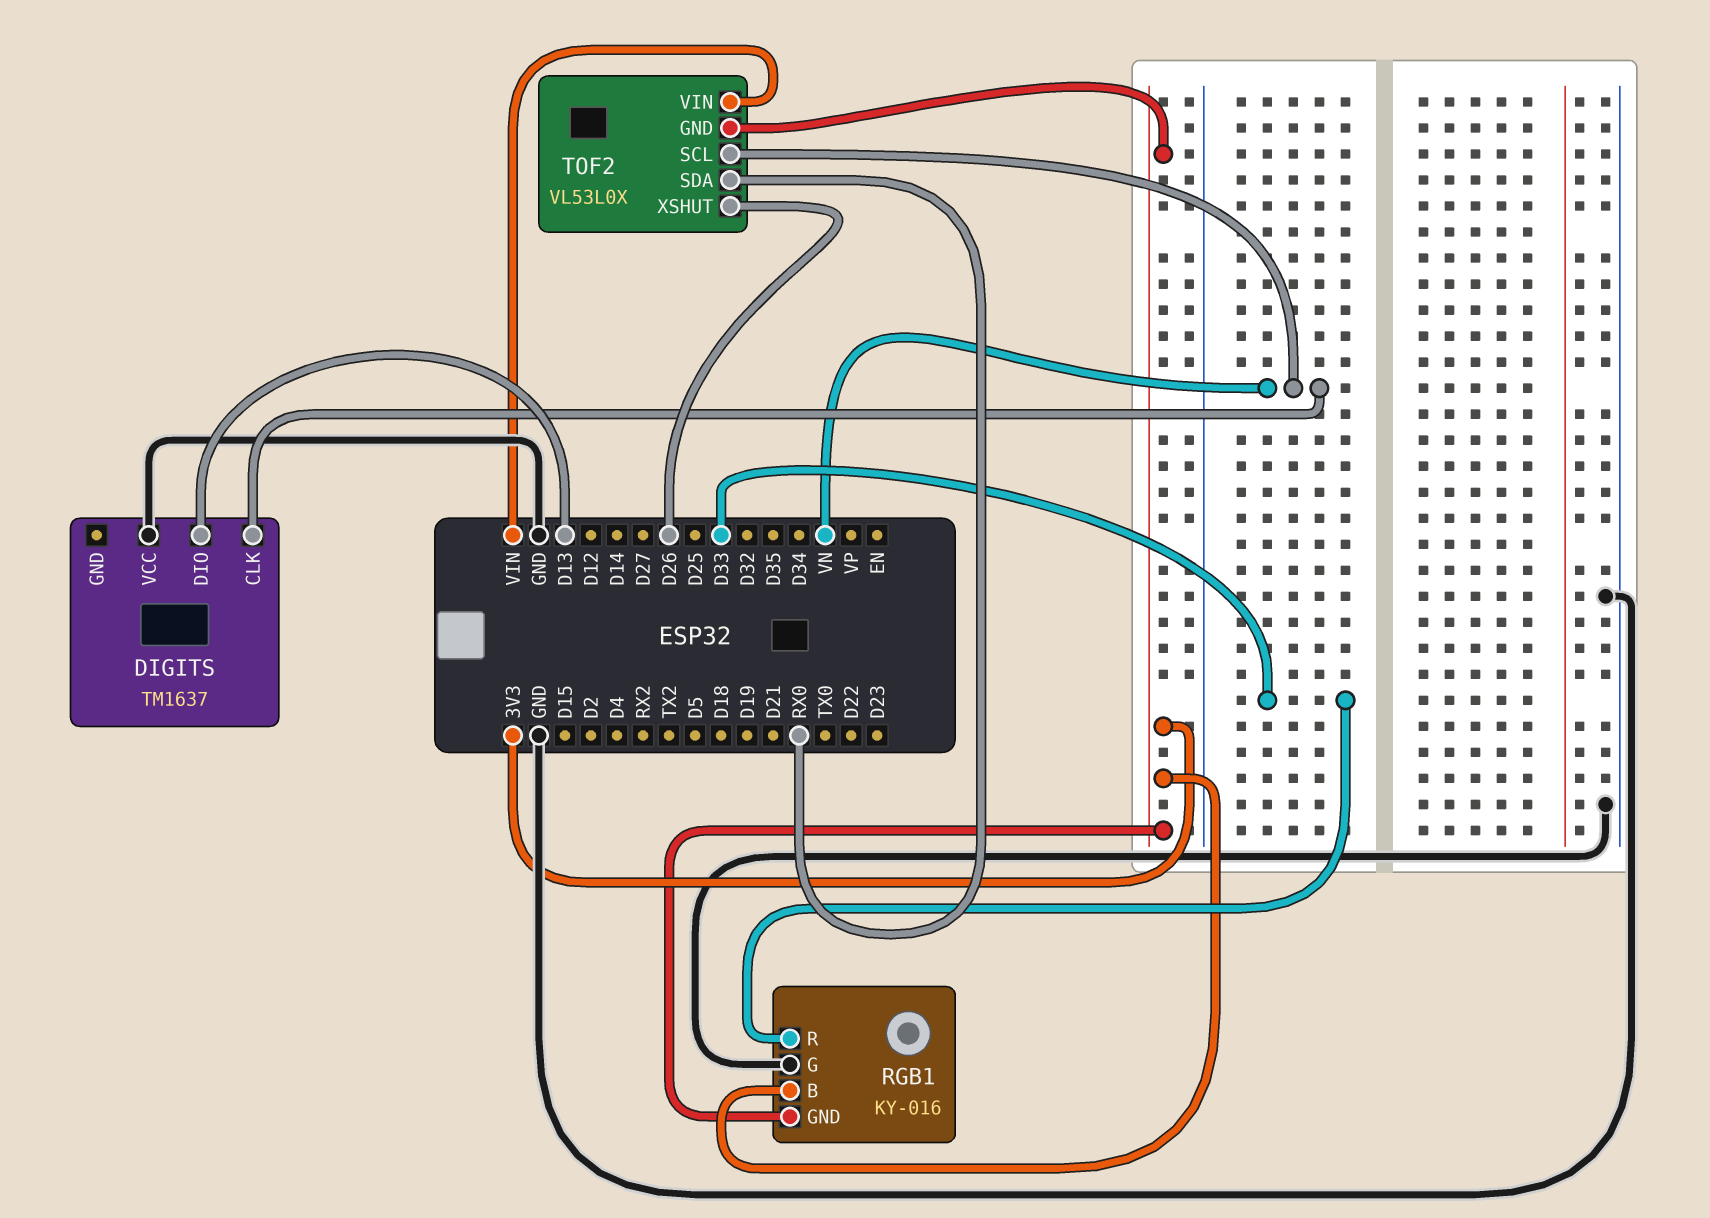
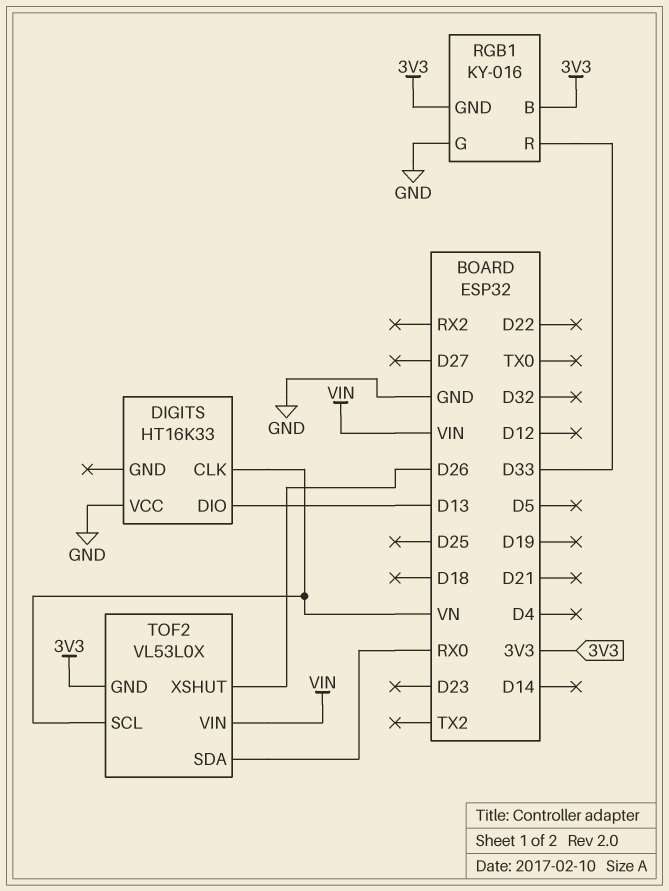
DIGITS: TM1637 -> HT16K33

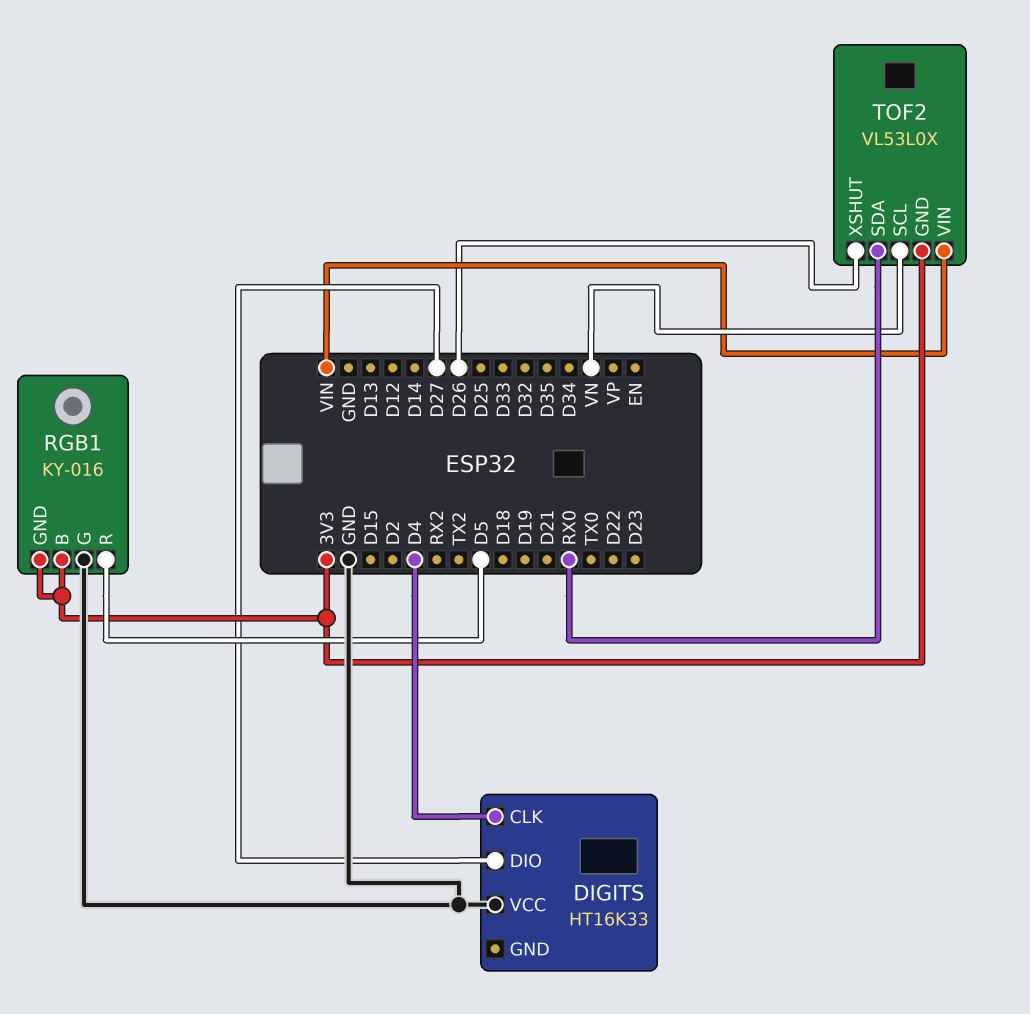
DIGITS pin CLK: VN -> D4
DIGITS pin DIO: D13 -> D27
RGB1 pin R: D33 -> D5

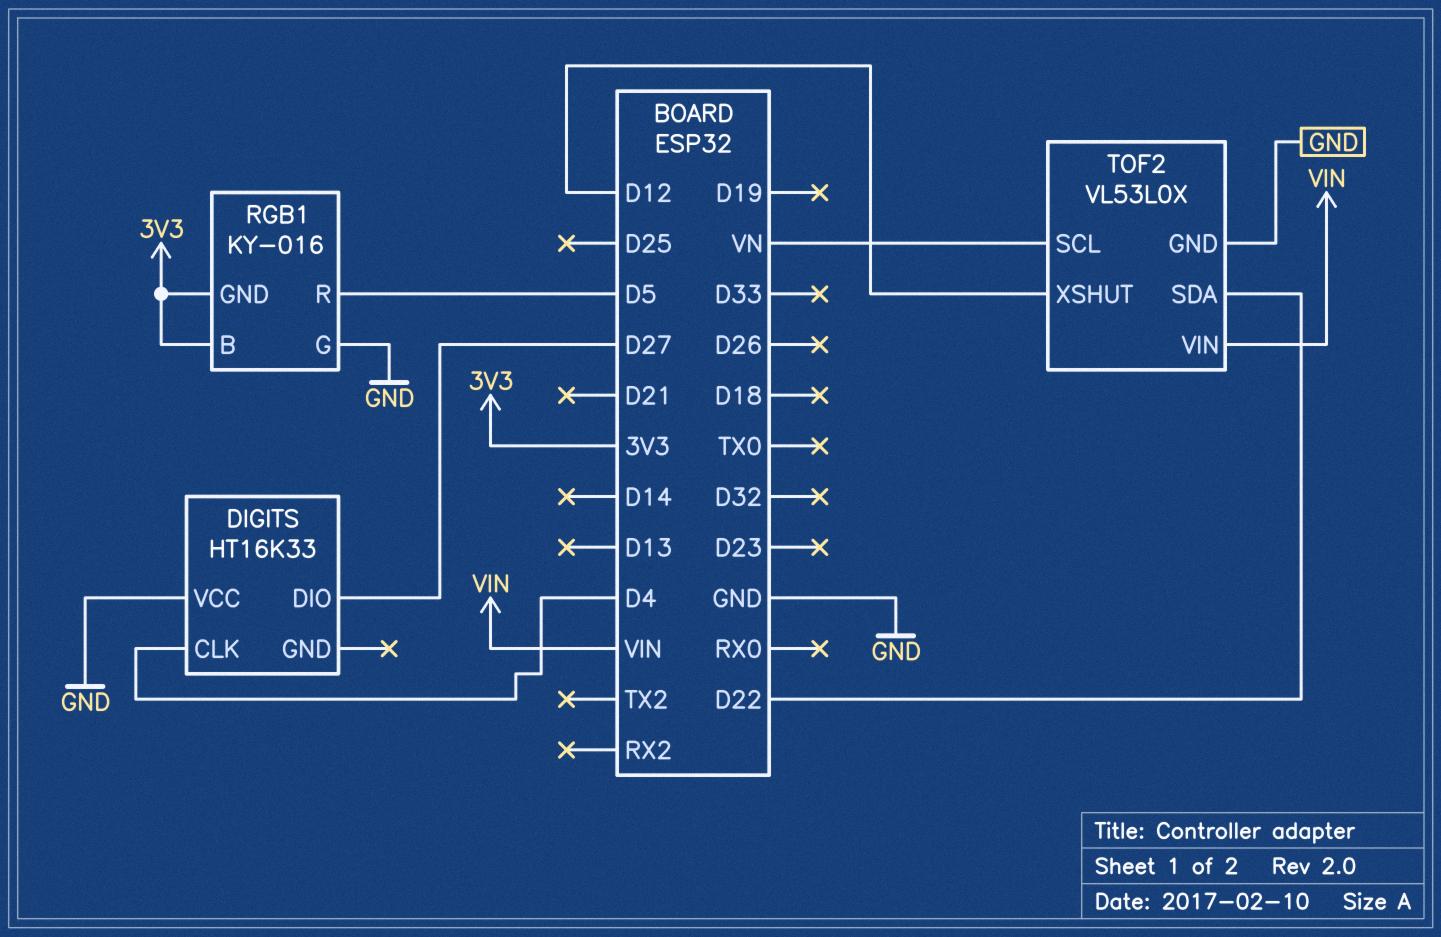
TOF2 pin GND: 3V3 -> GND
TOF2 pin SDA: RX0 -> D22
TOF2 pin XSHUT: D26 -> D12

